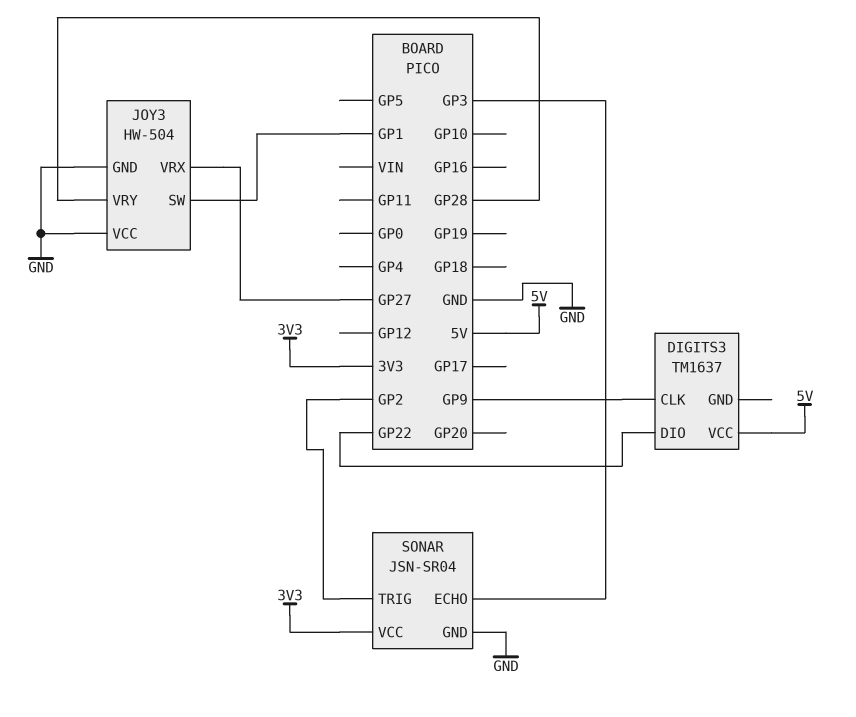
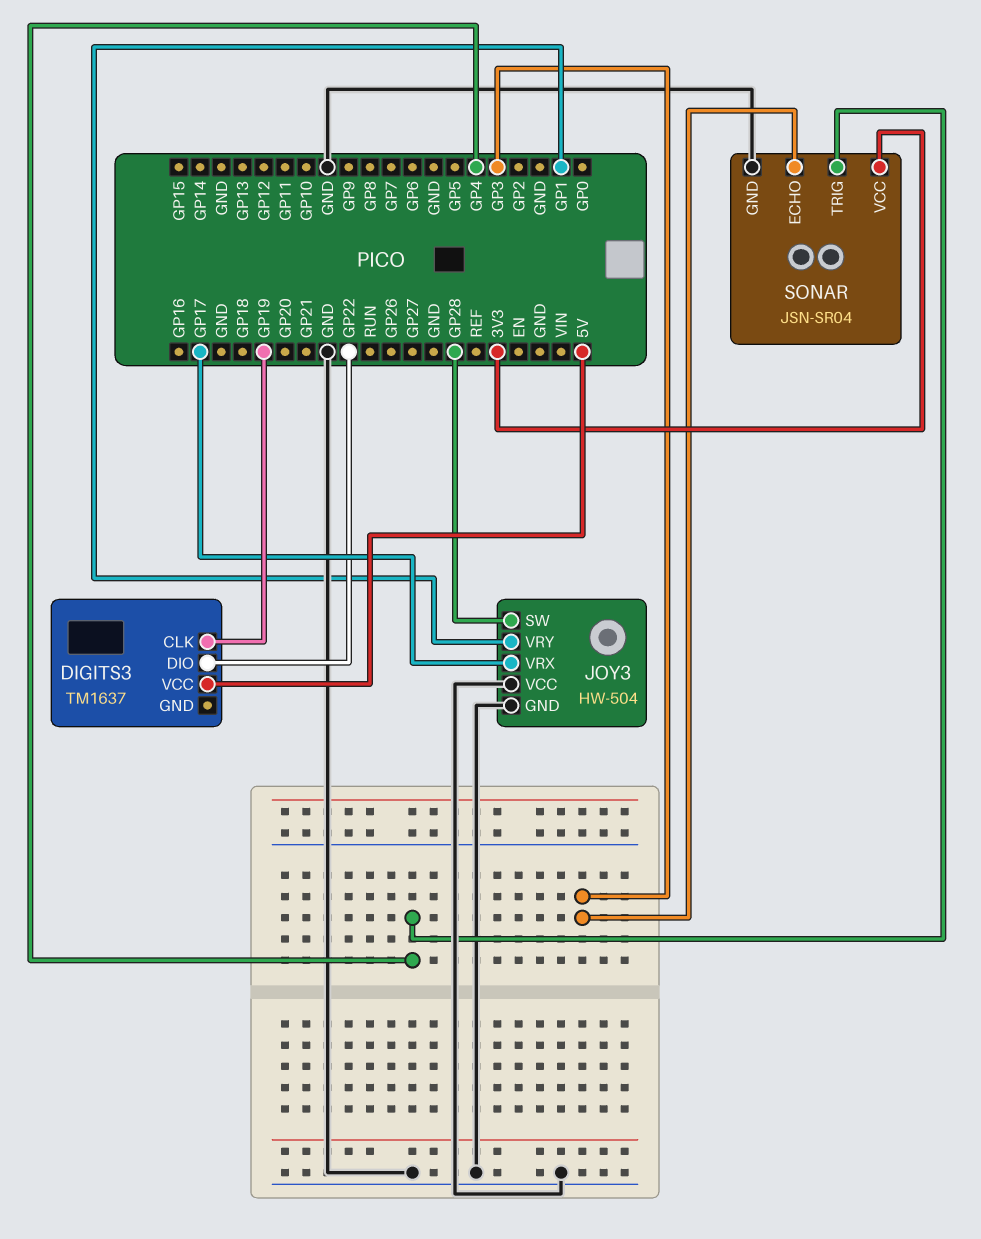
DIGITS3 pin CLK: GP9 -> GP19
JOY3 pin SW: GP1 -> GP28
JOY3 pin VRX: GP27 -> GP17
JOY3 pin VRY: GP28 -> GP1
SONAR pin TRIG: GP2 -> GP4

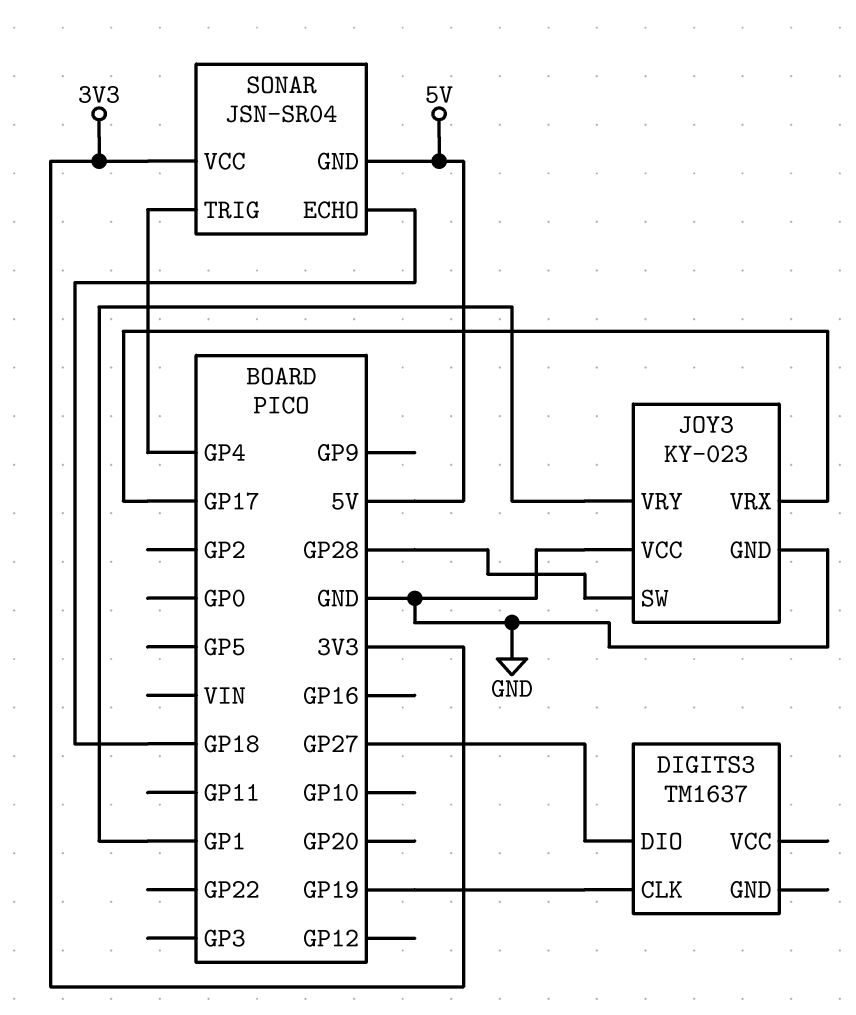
DIGITS3 pin DIO: GP22 -> GP27
DIGITS3 pin VCC: 5V -> none
JOY3: HW-504 -> KY-023
SONAR pin ECHO: GP3 -> GP18
SONAR pin GND: GND -> 5V

